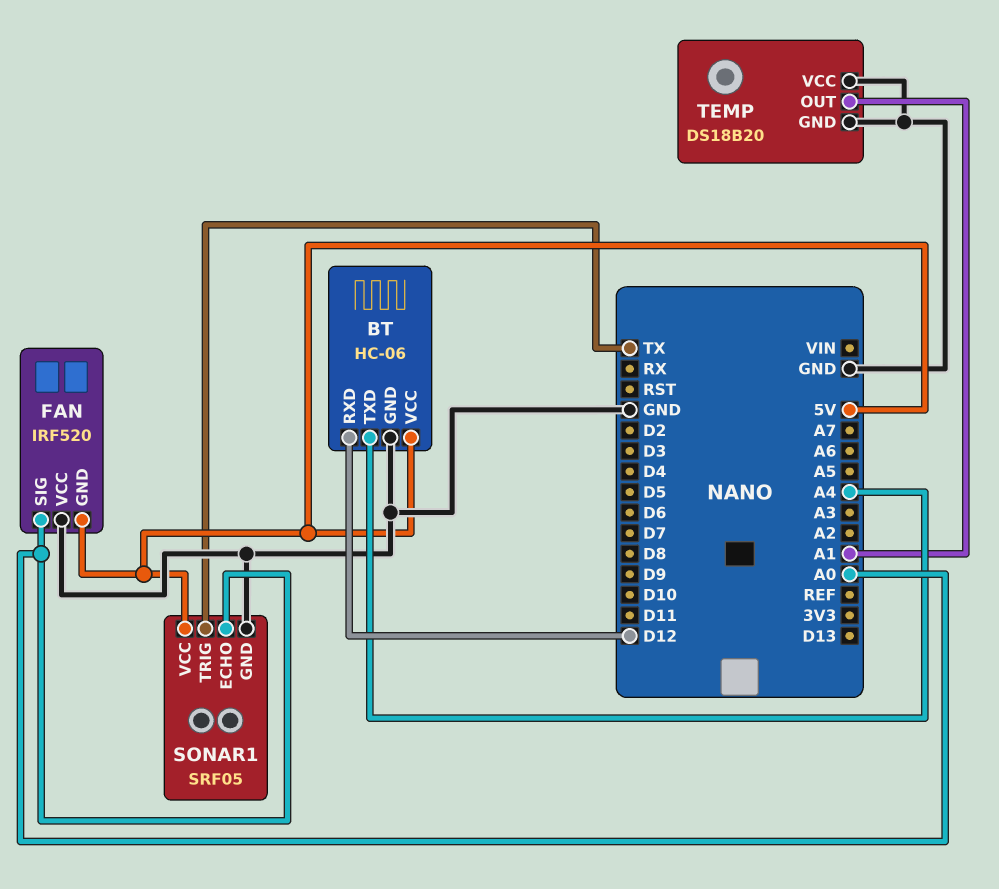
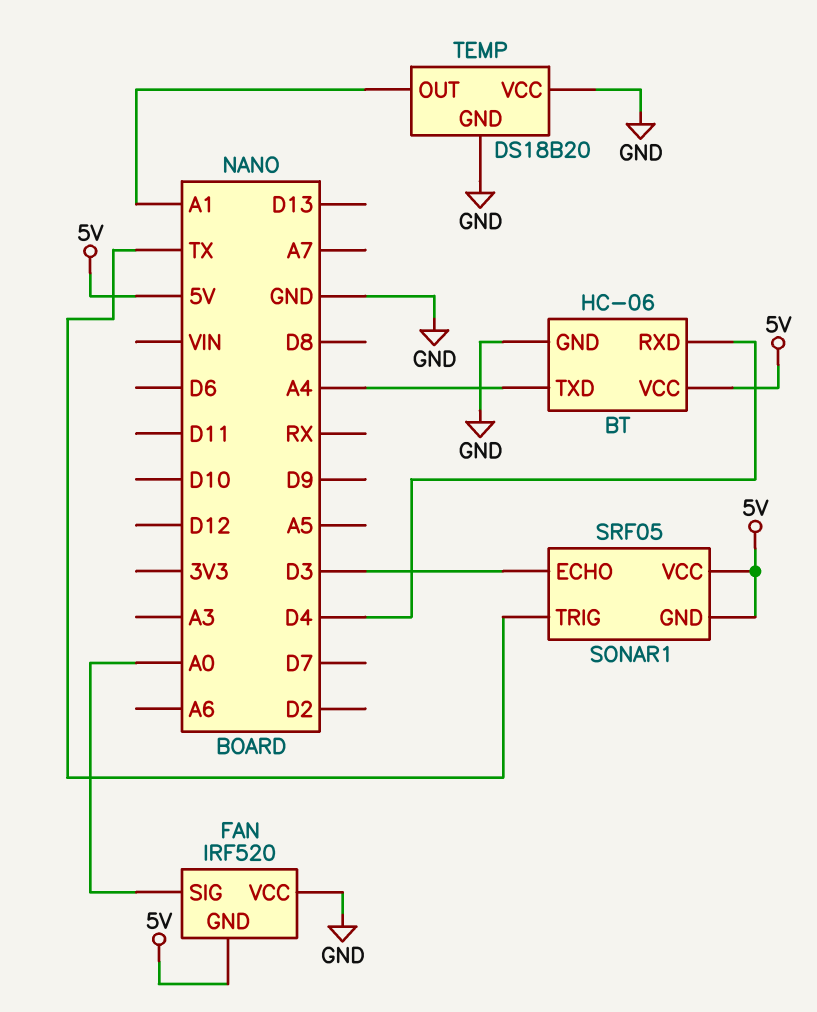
BT pin RXD: D12 -> D4
SONAR1 pin ECHO: A0 -> D3
SONAR1 pin GND: GND -> 5V

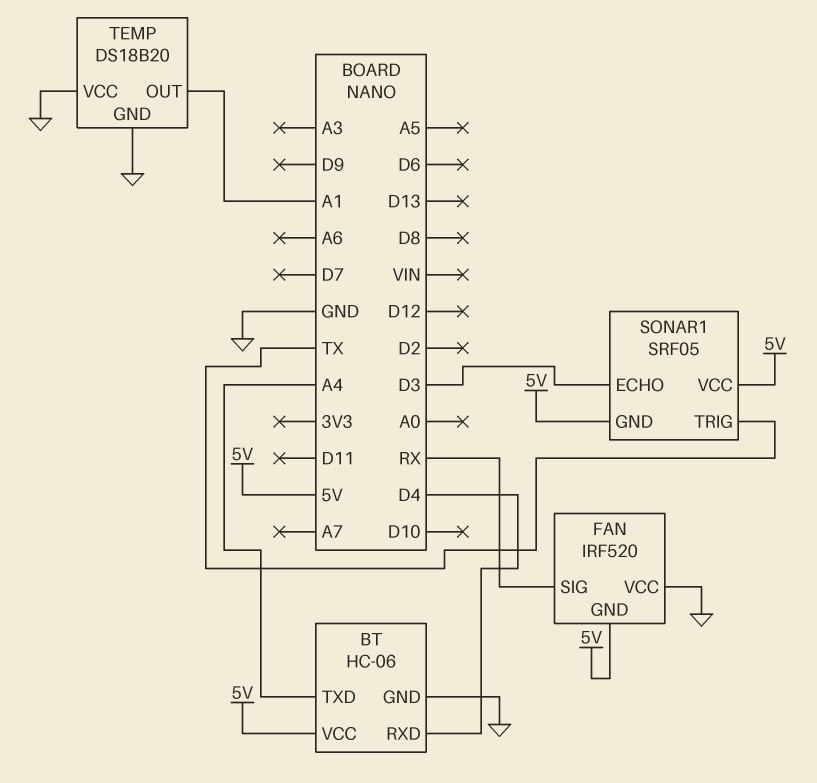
FAN pin SIG: A0 -> RX

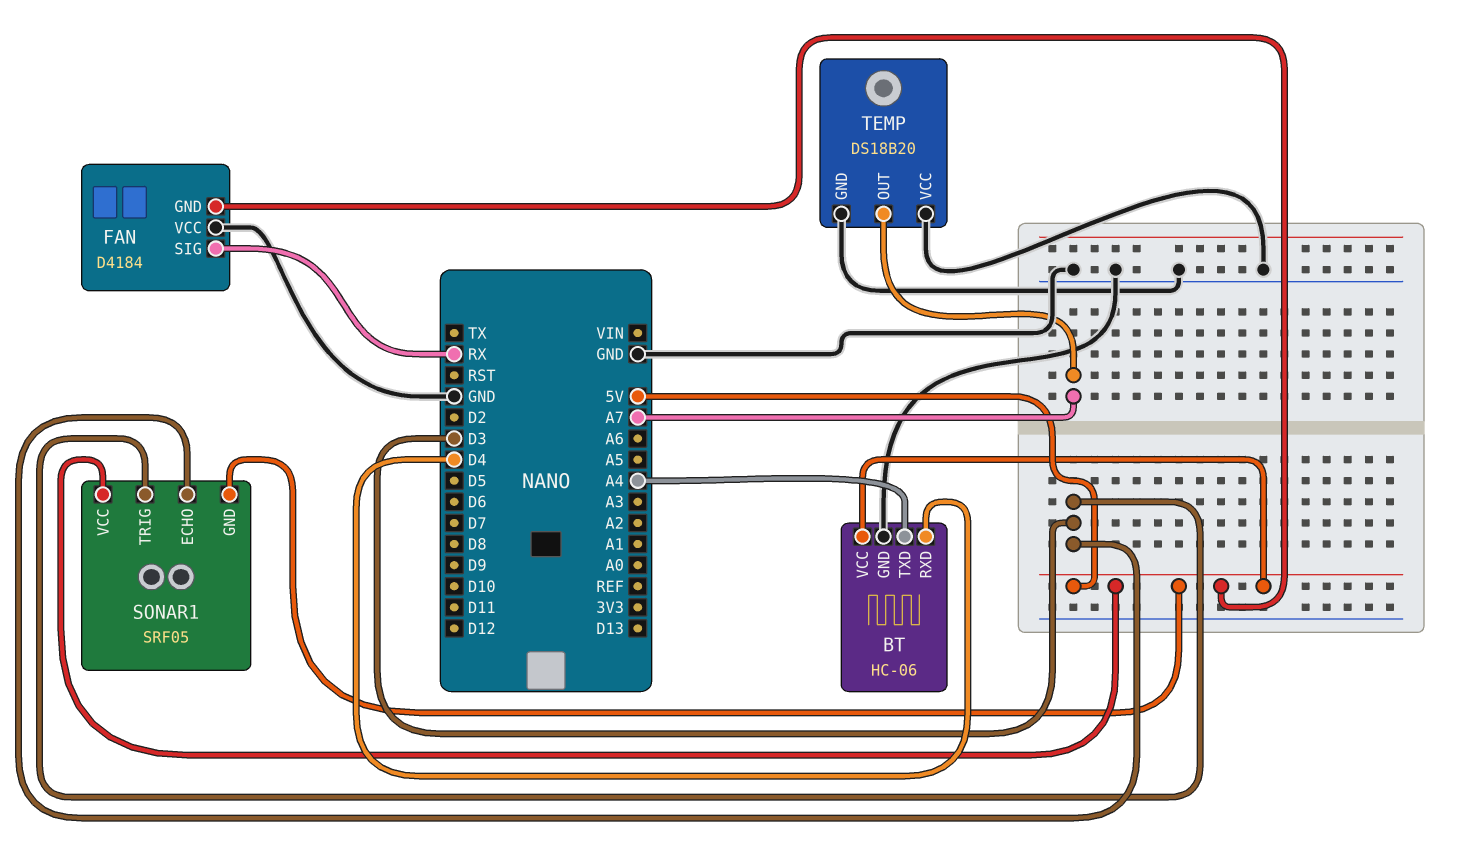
FAN: IRF520 -> D4184
SONAR1 pin TRIG: TX -> D3
TEMP pin OUT: A1 -> A7

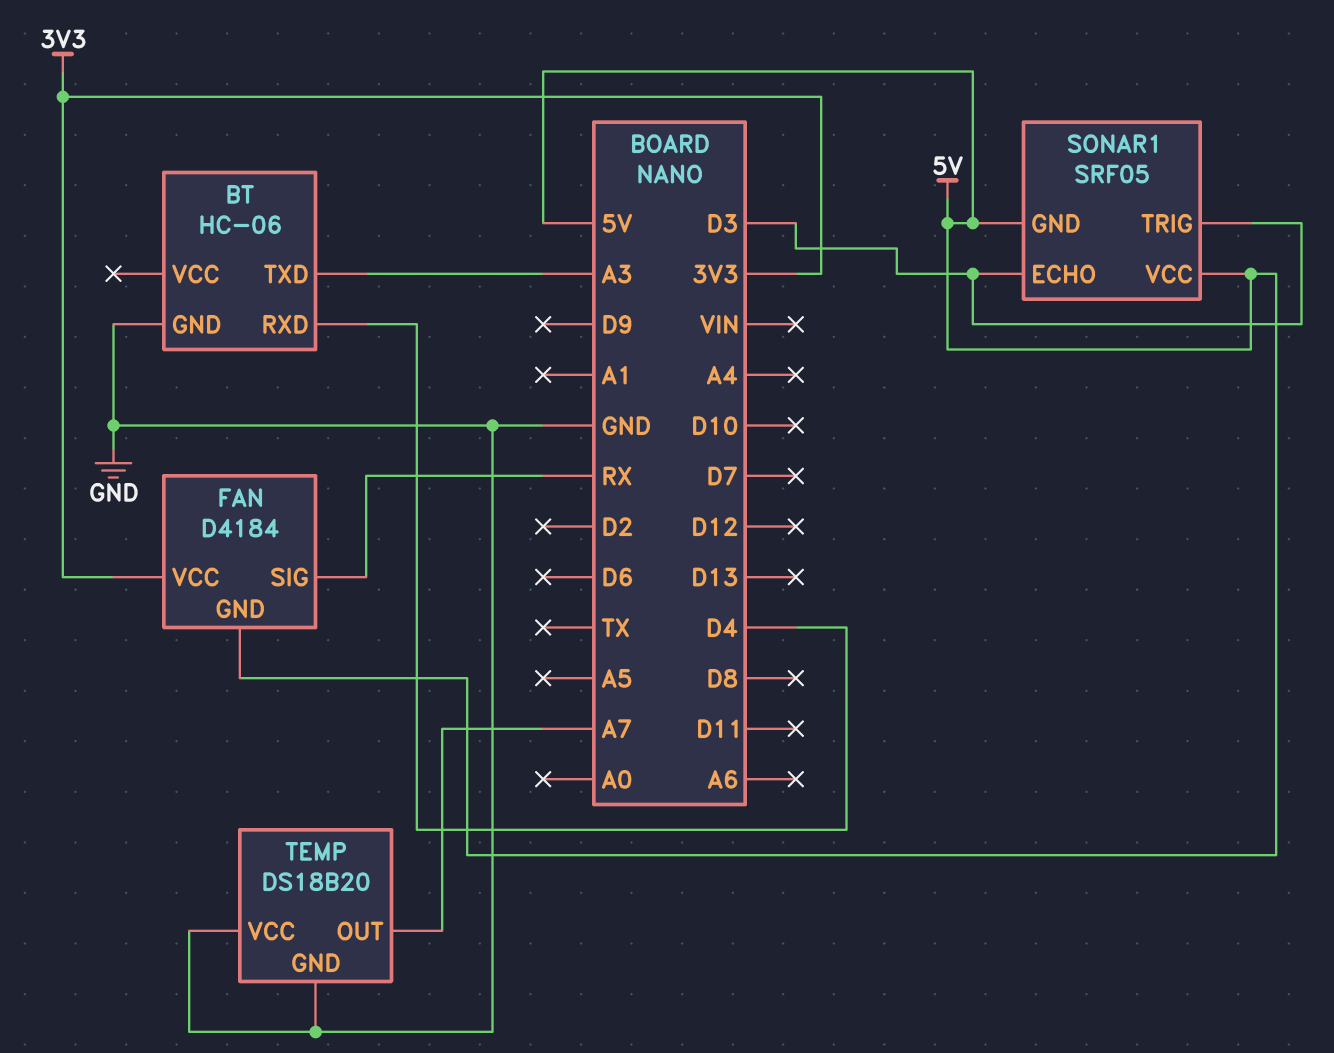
BT pin TXD: A4 -> A3
BT pin VCC: 5V -> none
FAN pin VCC: GND -> 3V3

